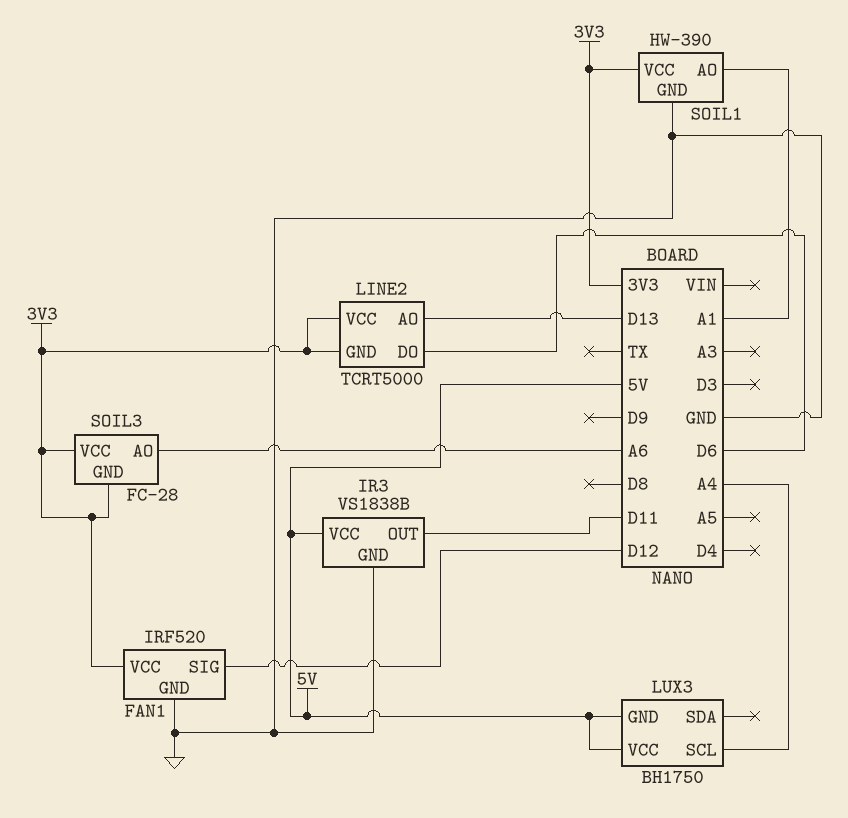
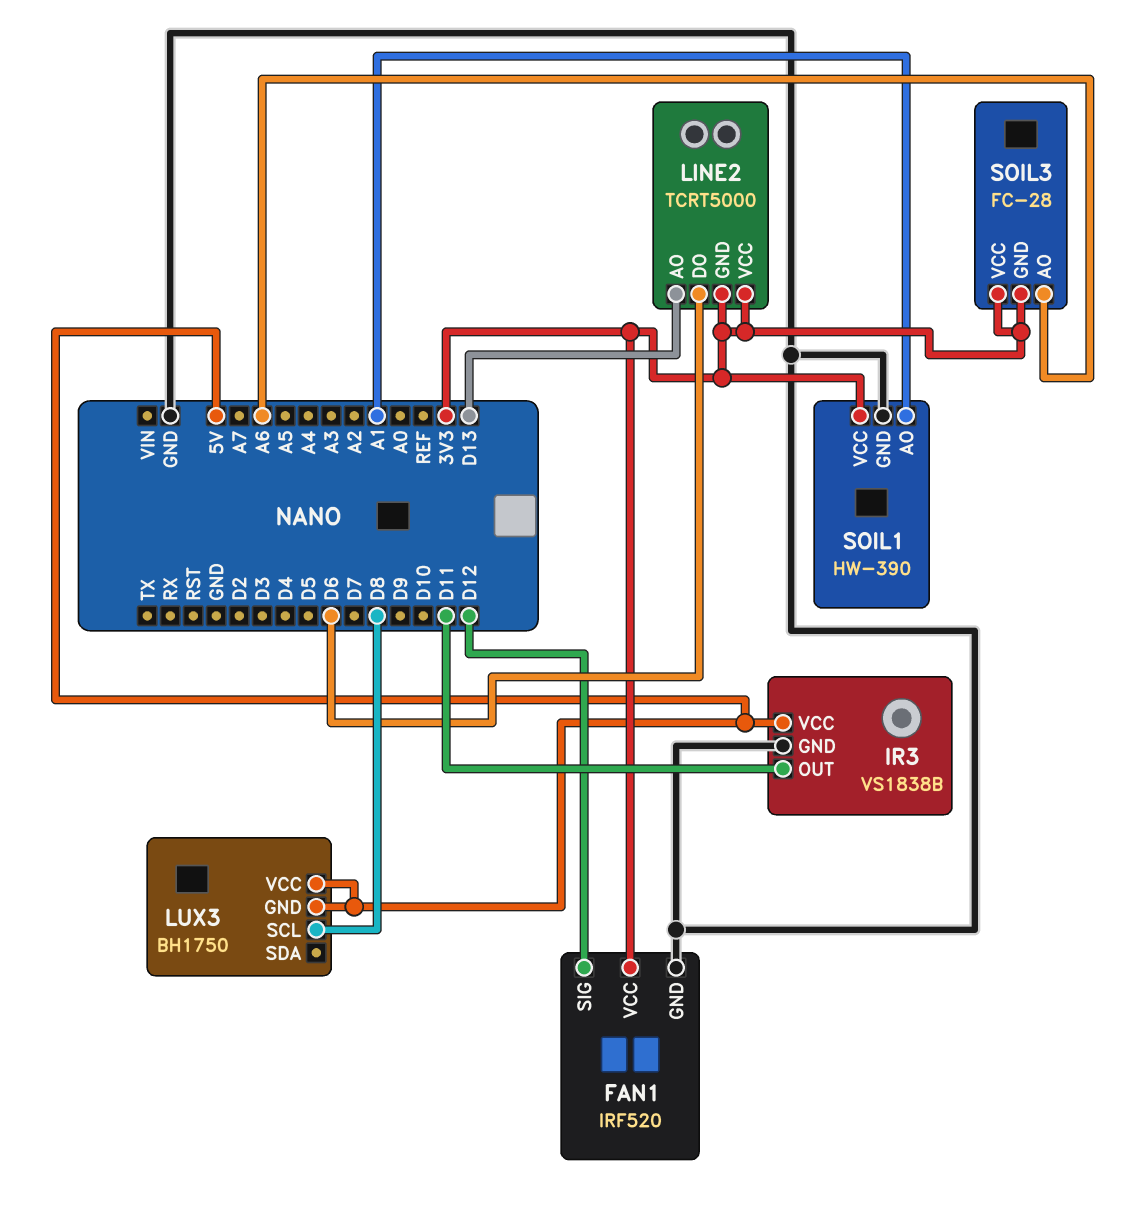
LUX3 pin SCL: A4 -> D8

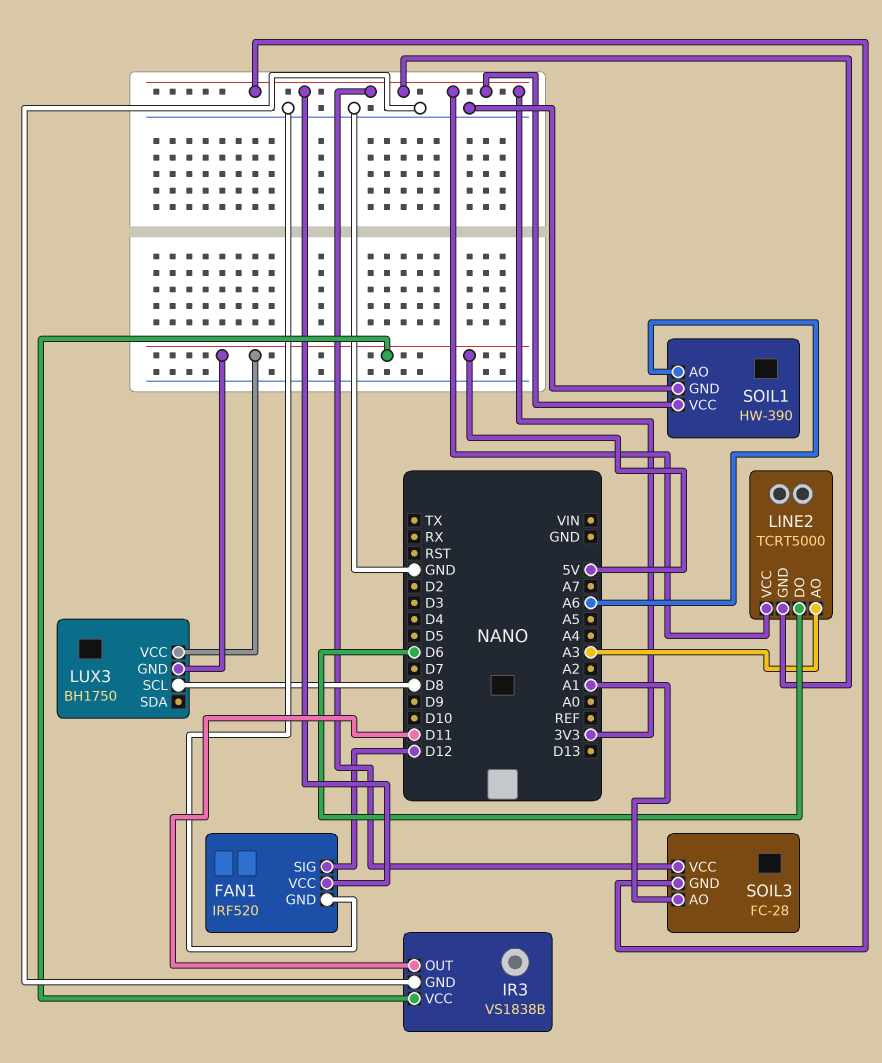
LINE2 pin AO: D13 -> A3
SOIL1 pin AO: A1 -> A6
SOIL3 pin AO: A6 -> A1

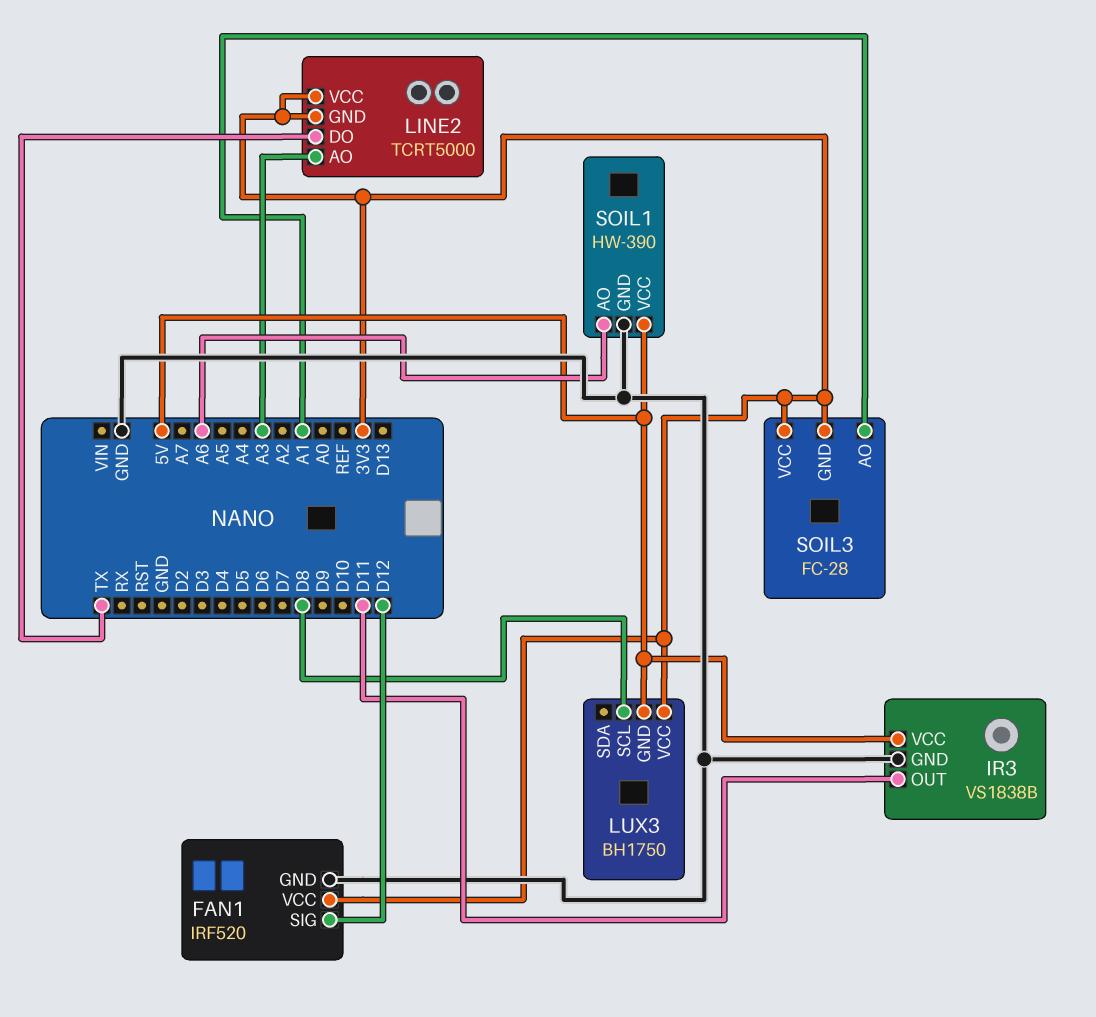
LINE2 pin DO: D6 -> TX
LUX3 pin VCC: 5V -> 3V3
SOIL1 pin VCC: 3V3 -> 5V

